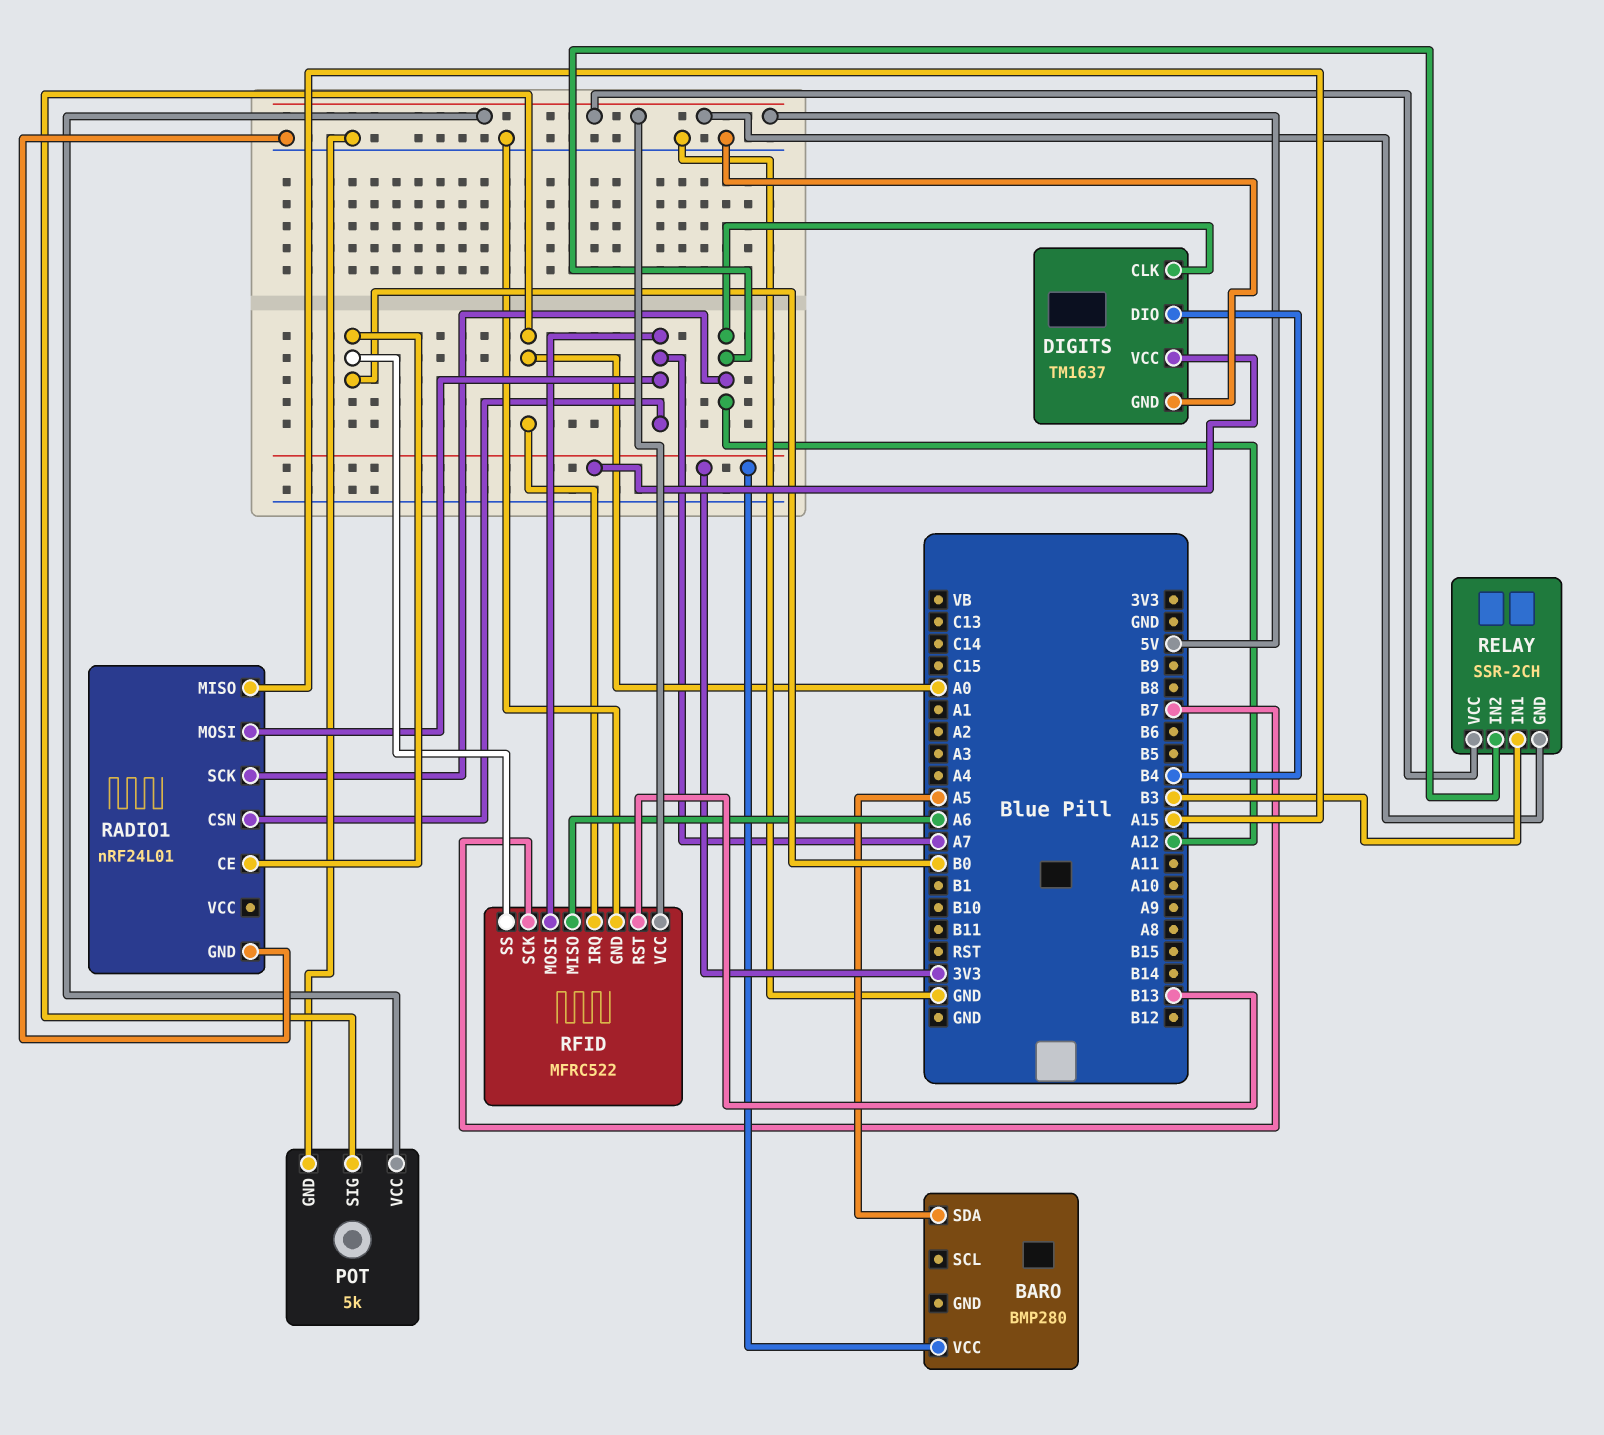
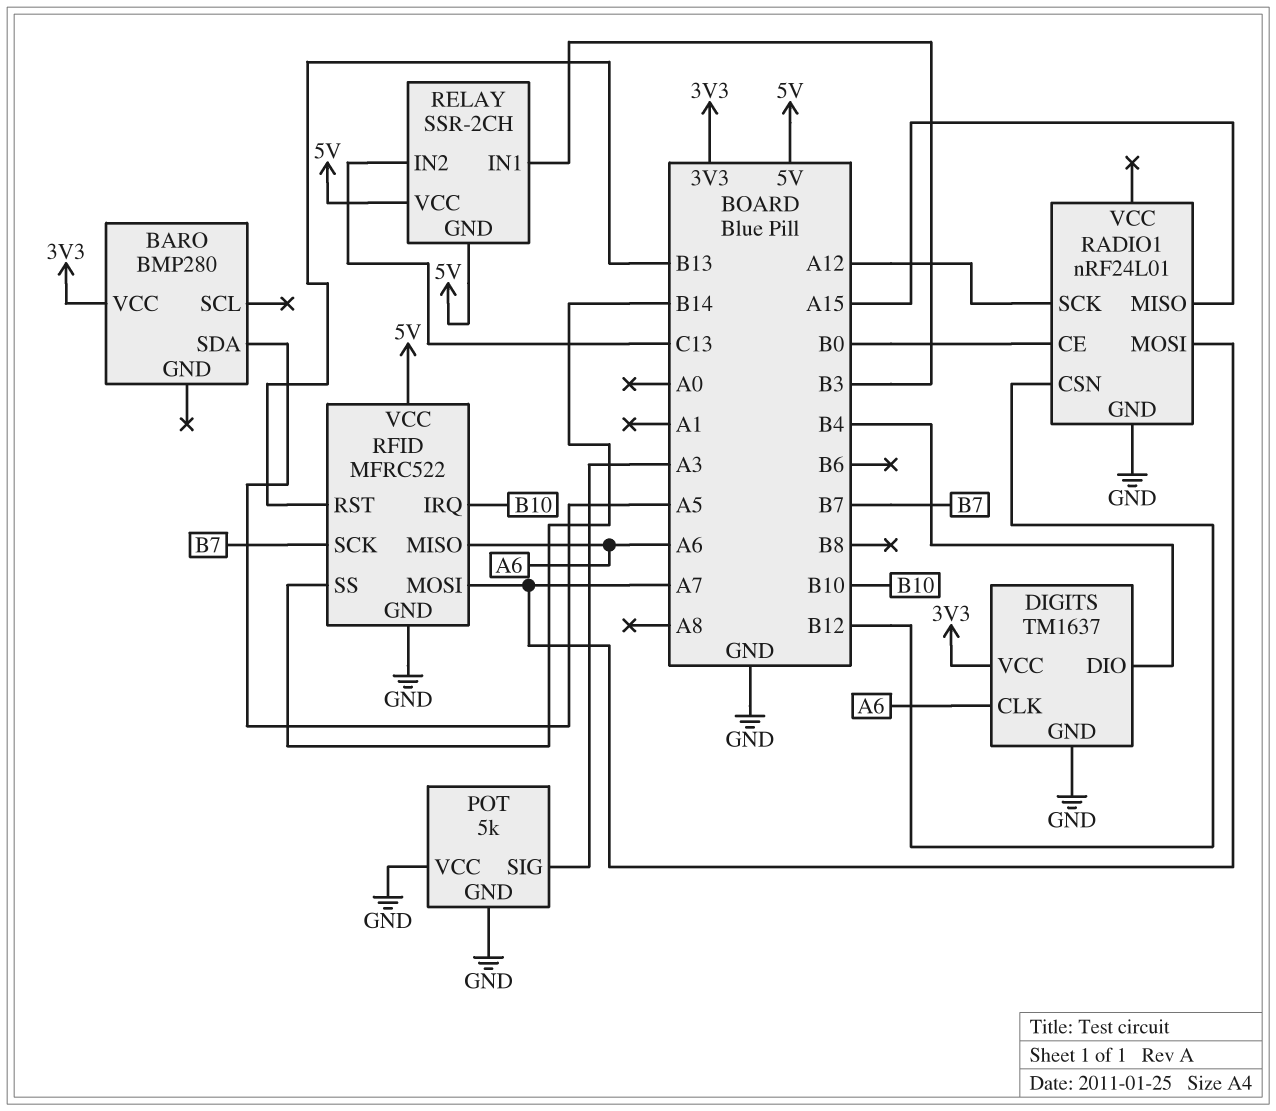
DIGITS pin CLK: A12 -> A6
POT pin SIG: A0 -> A3
POT pin VCC: 5V -> GND
RADIO1 pin CSN: A7 -> B12
RELAY pin IN2: A12 -> C13
RFID pin IRQ: A0 -> B10
RFID pin SS: B0 -> B14

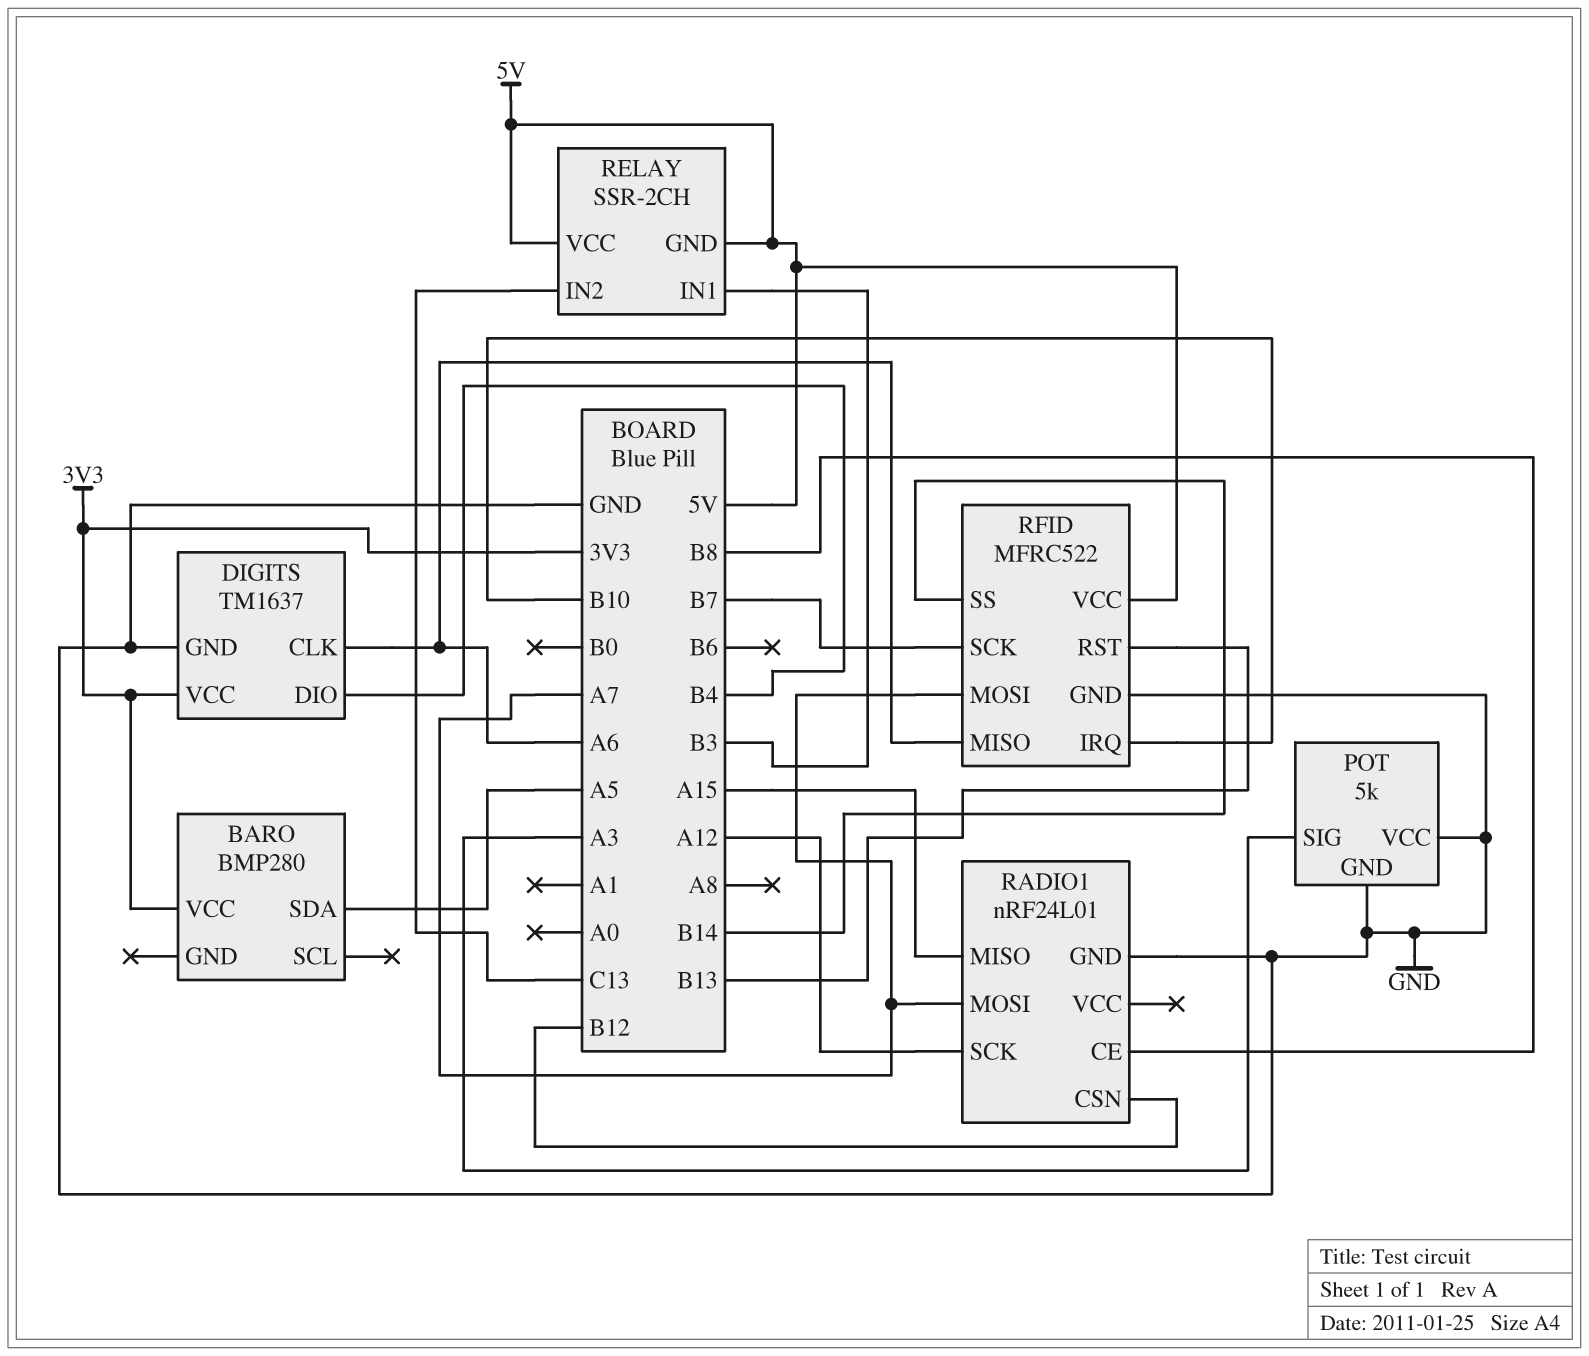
RADIO1 pin CE: B0 -> B8

